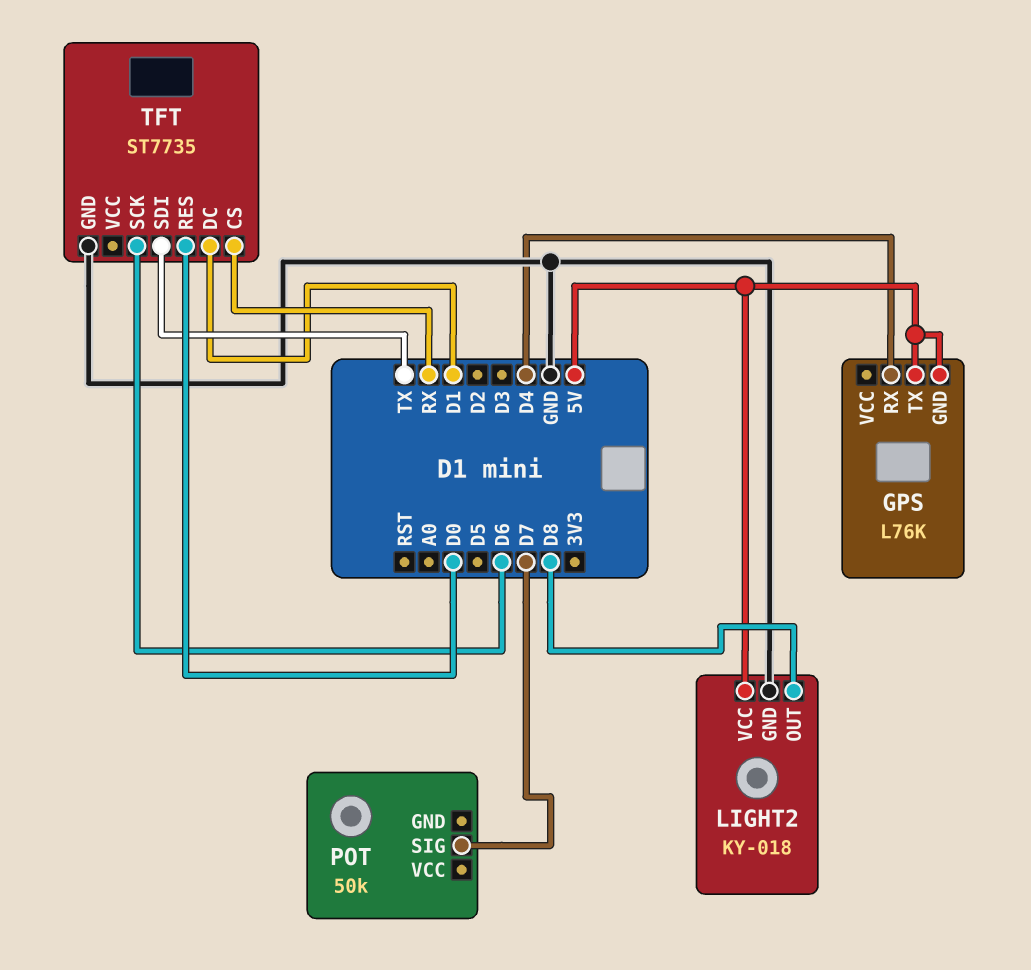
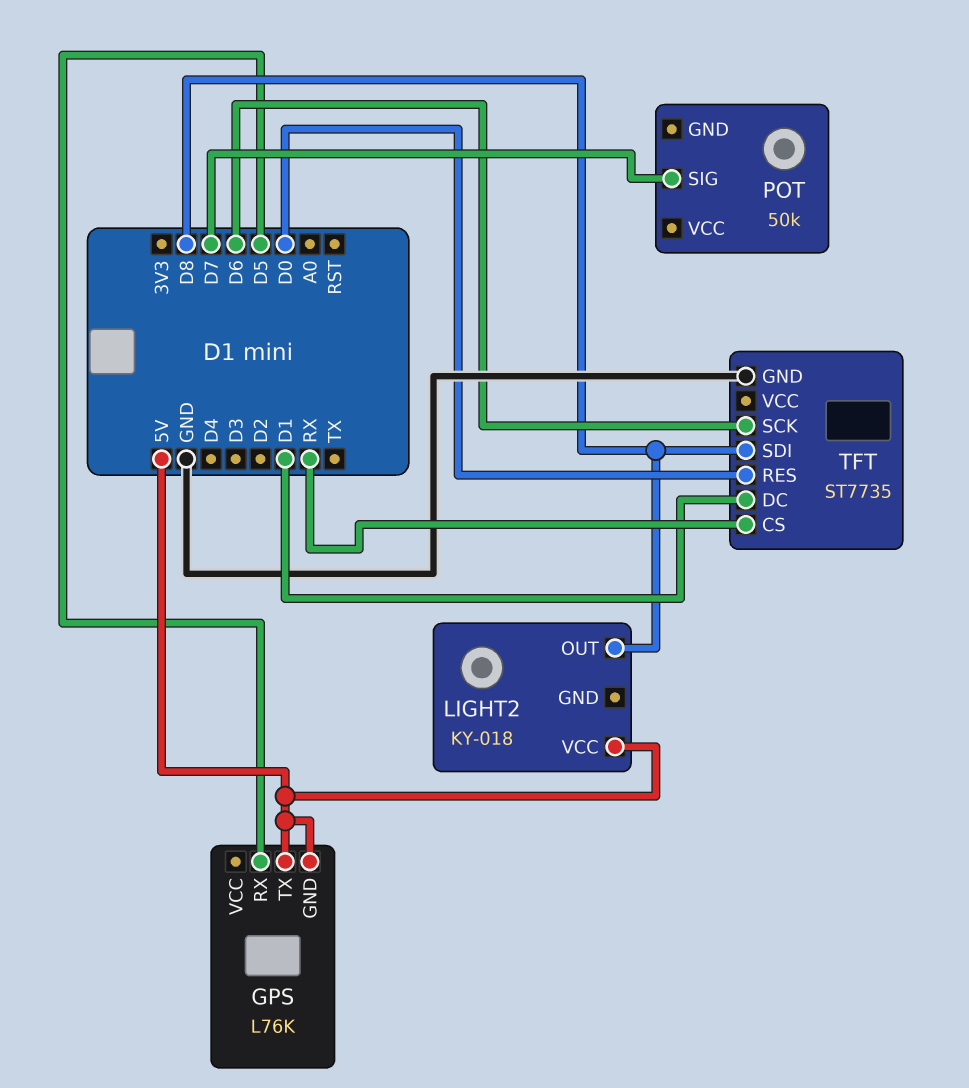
GPS pin RX: D4 -> D5
LIGHT2 pin GND: GND -> none
TFT pin SDI: TX -> D8

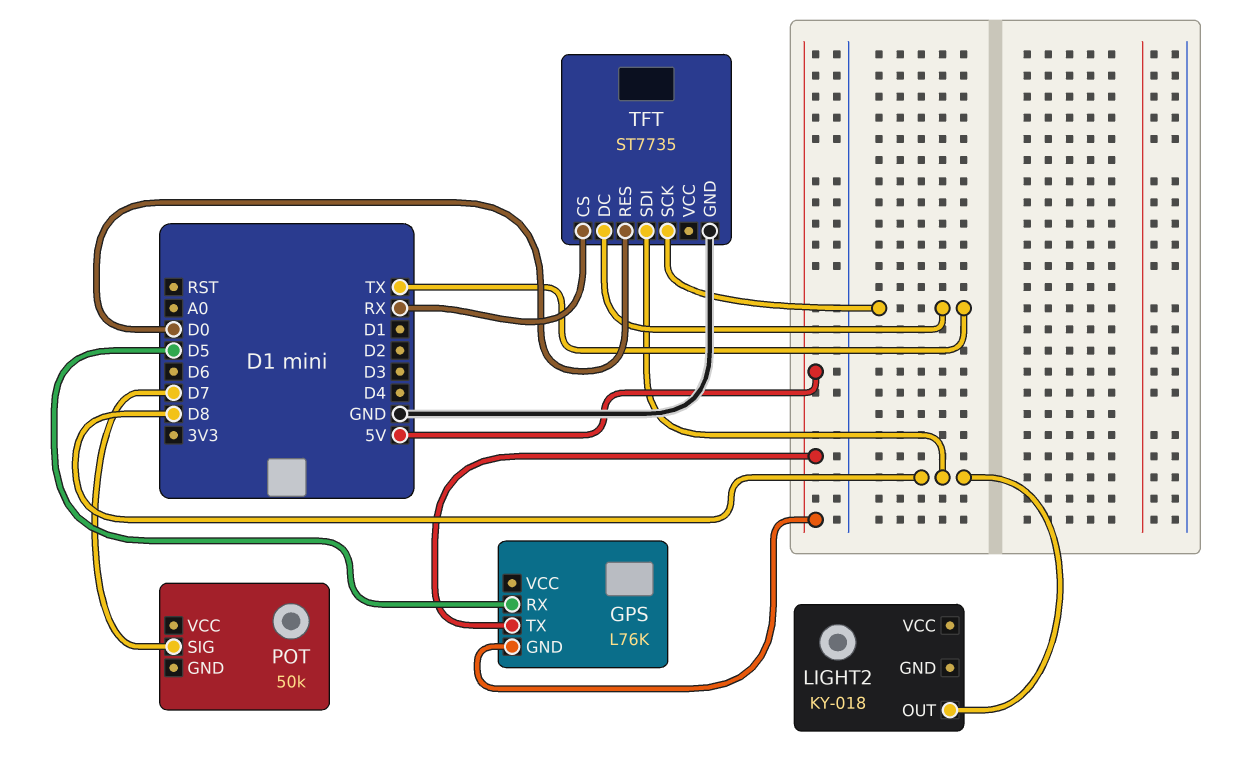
LIGHT2 pin VCC: 5V -> none
TFT pin DC: D1 -> TX
TFT pin SCK: D6 -> TX

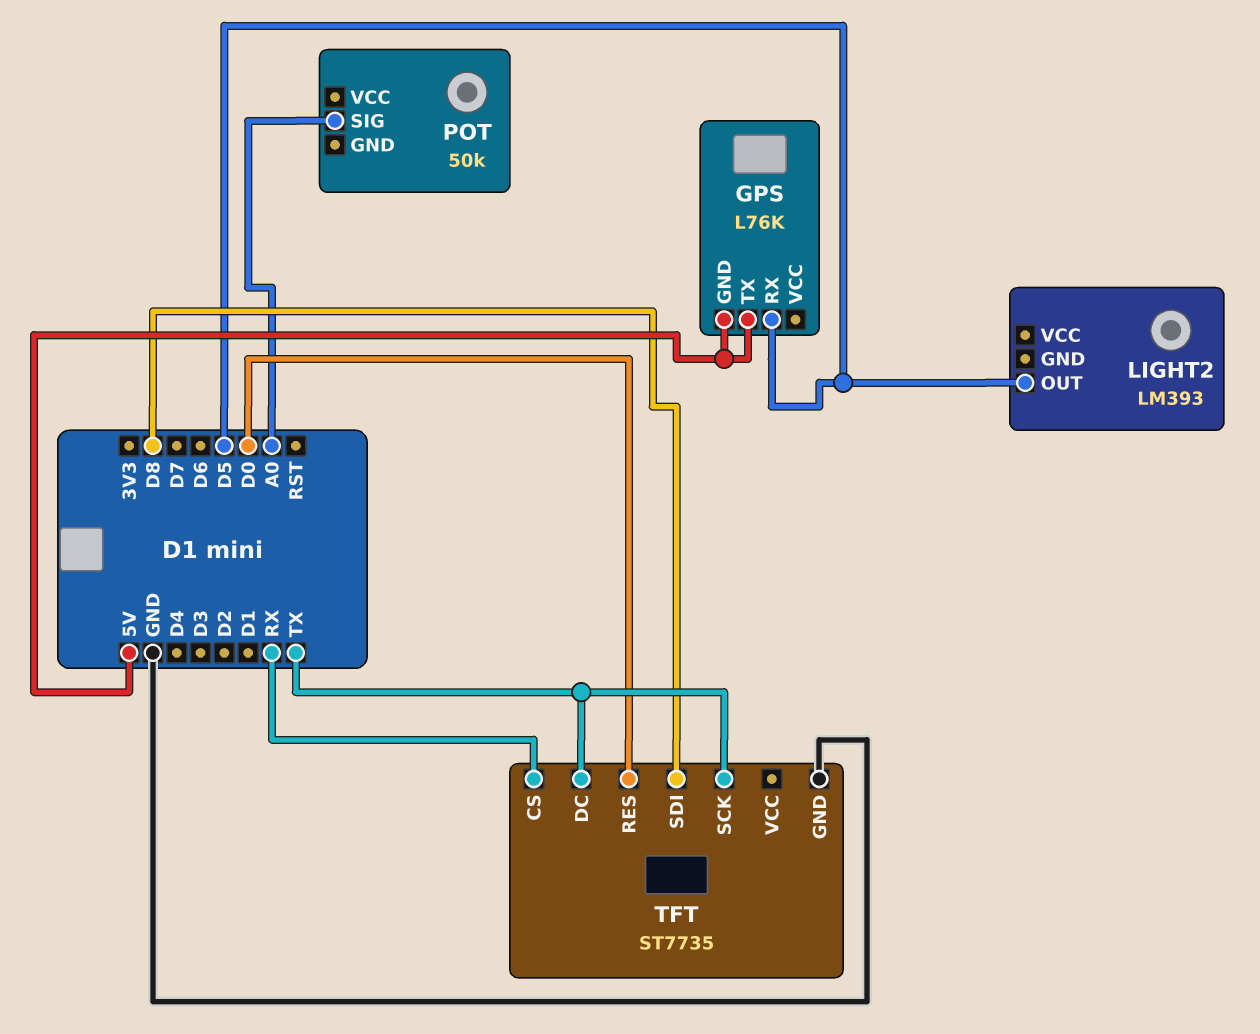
LIGHT2: KY-018 -> LM393
LIGHT2 pin OUT: D8 -> D5
POT pin SIG: D7 -> A0

